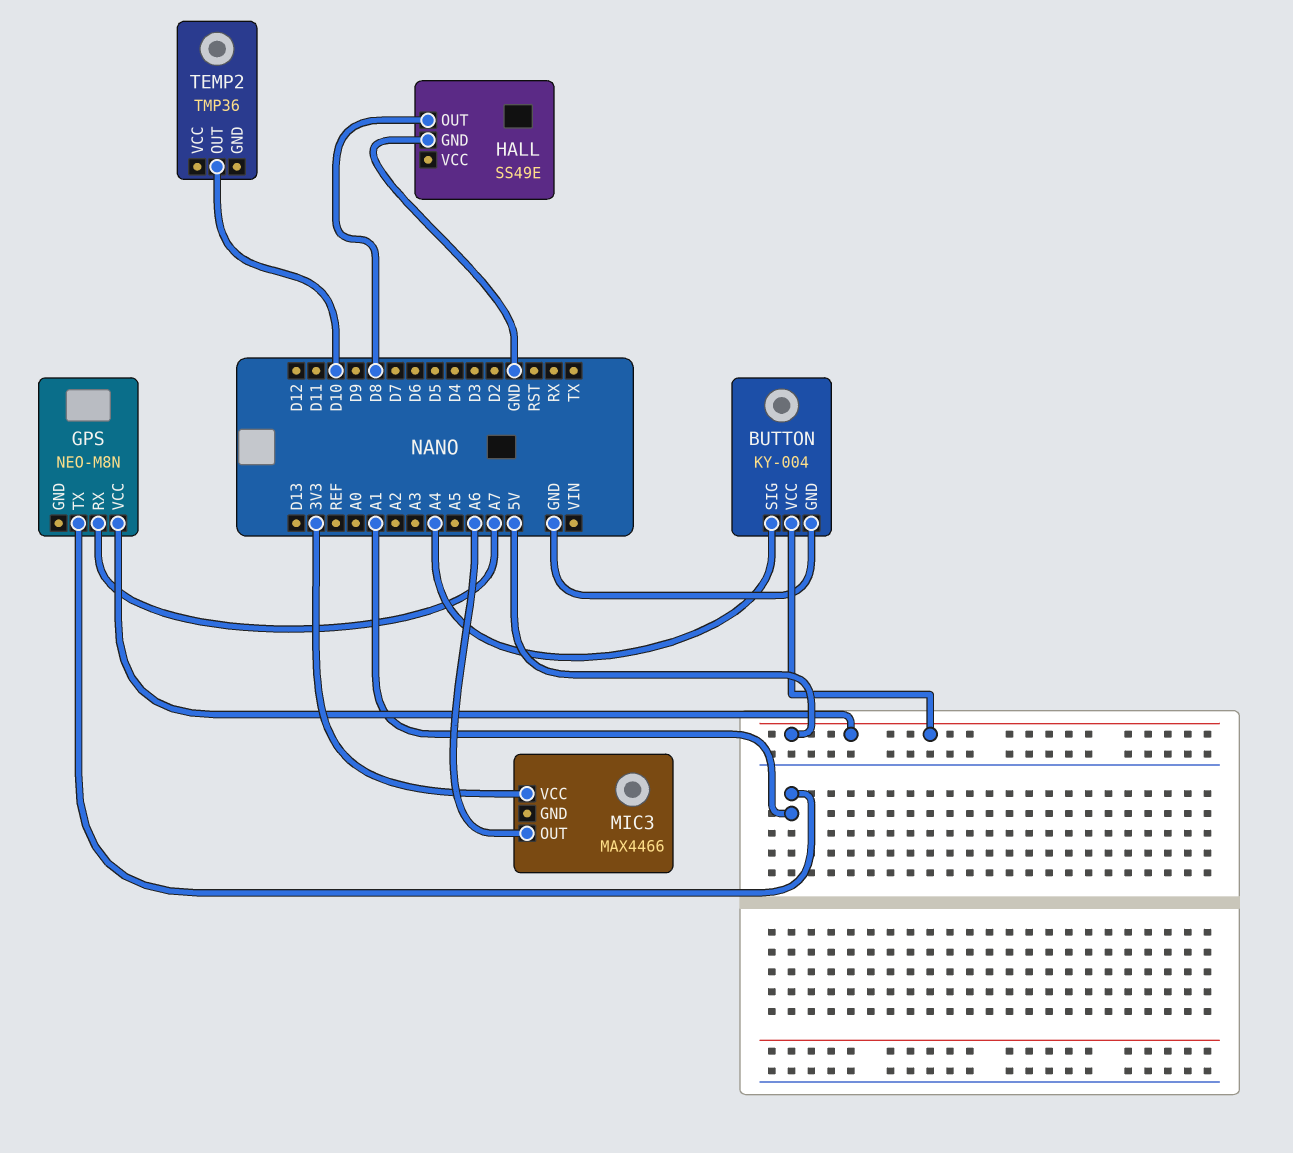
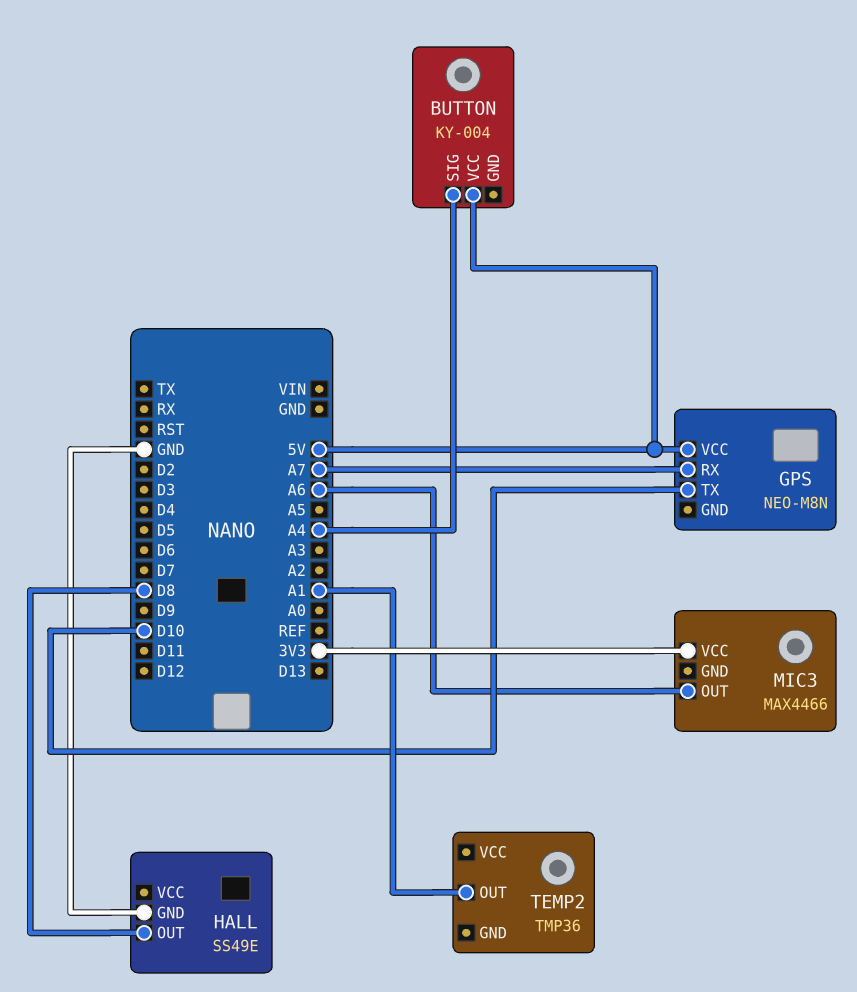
BUTTON pin GND: GND -> none
GPS pin TX: A1 -> D10
TEMP2 pin OUT: D10 -> A1

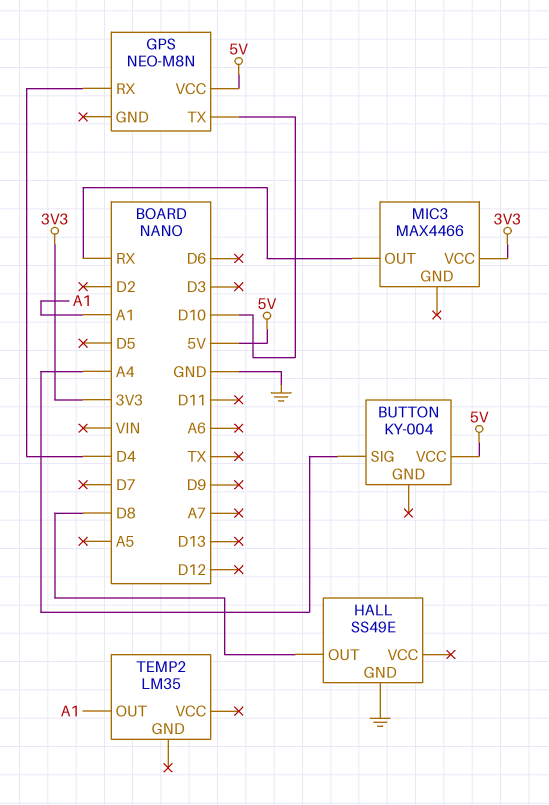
GPS pin RX: A7 -> D4
MIC3 pin OUT: A6 -> RX
TEMP2: TMP36 -> LM35

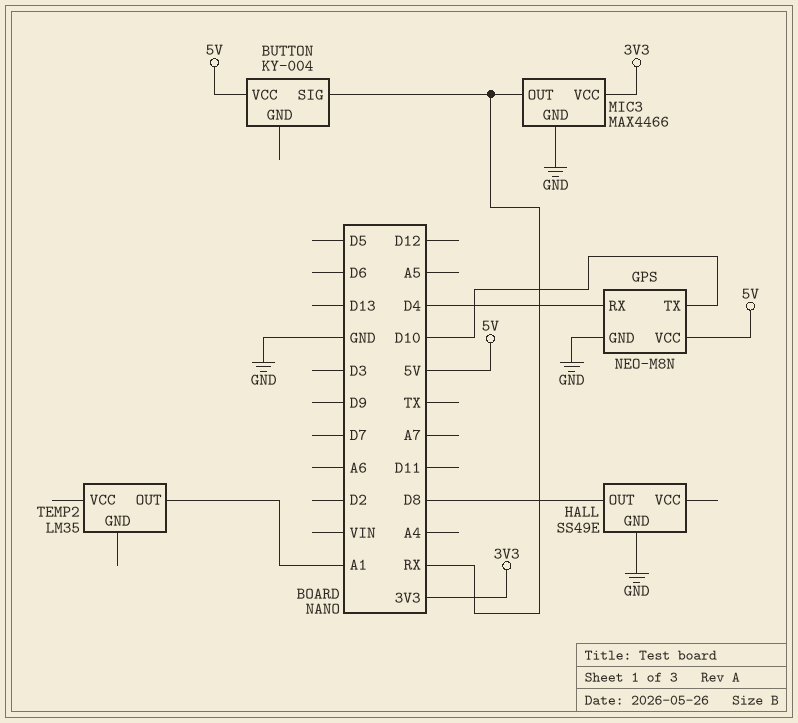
BUTTON pin SIG: A4 -> RX
GPS pin GND: none -> GND
MIC3 pin GND: none -> GND

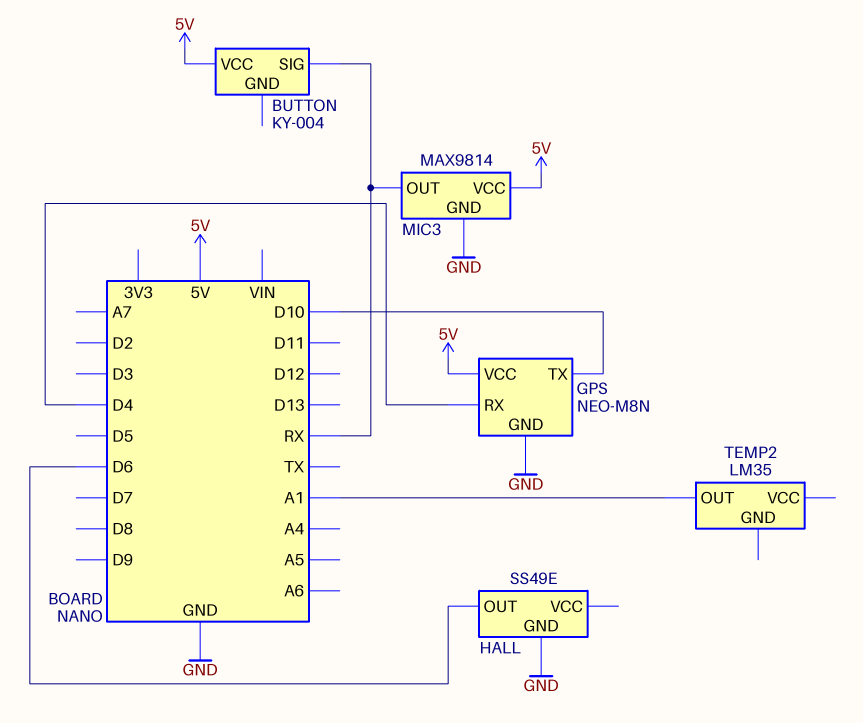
HALL pin OUT: D8 -> D6
MIC3: MAX4466 -> MAX9814
MIC3 pin VCC: 3V3 -> 5V

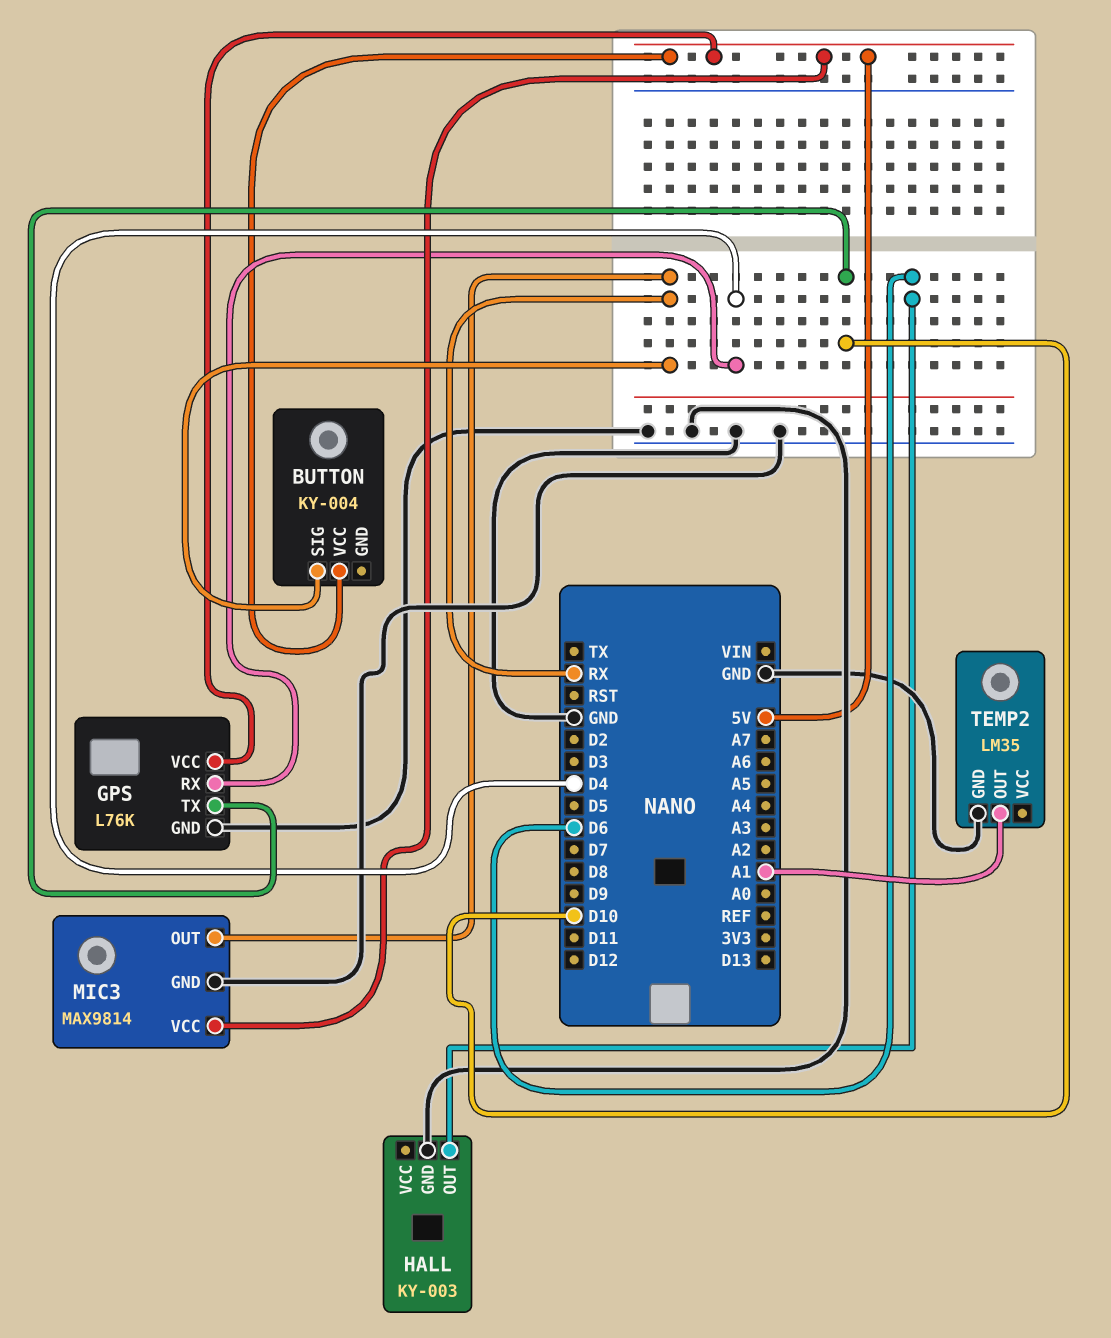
GPS: NEO-M8N -> L76K
HALL: SS49E -> KY-003
TEMP2 pin GND: none -> GND

